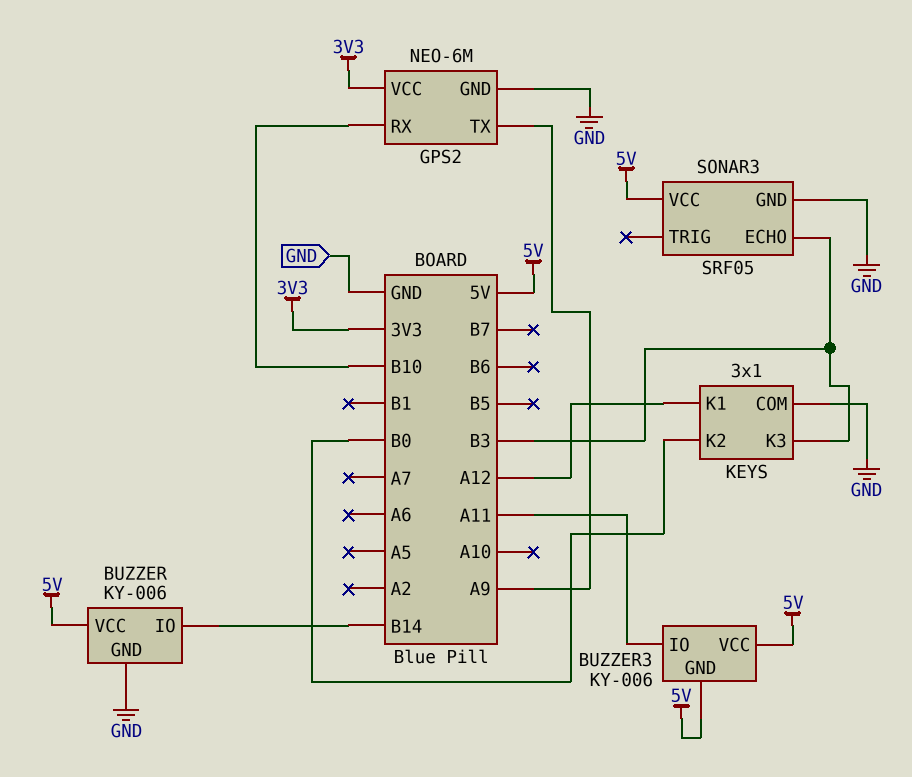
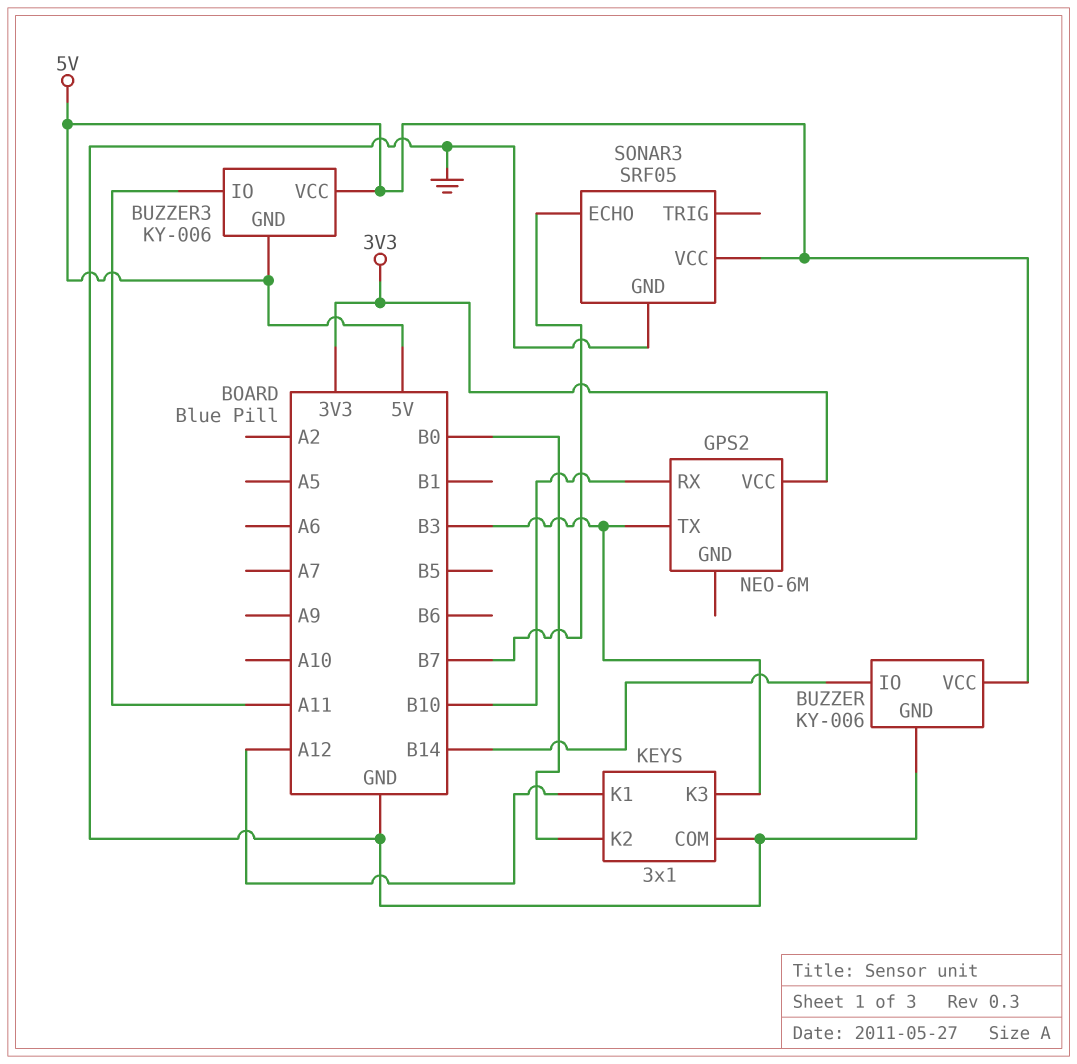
GPS2 pin GND: GND -> none
GPS2 pin TX: A9 -> B3
SONAR3 pin ECHO: B3 -> B7

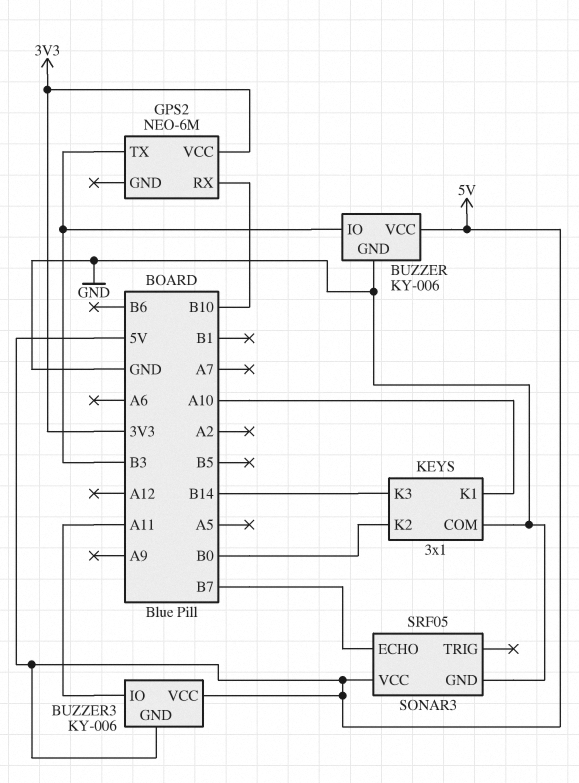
BUZZER pin IO: B14 -> B3
KEYS pin K1: A12 -> A10
KEYS pin K3: B3 -> B14

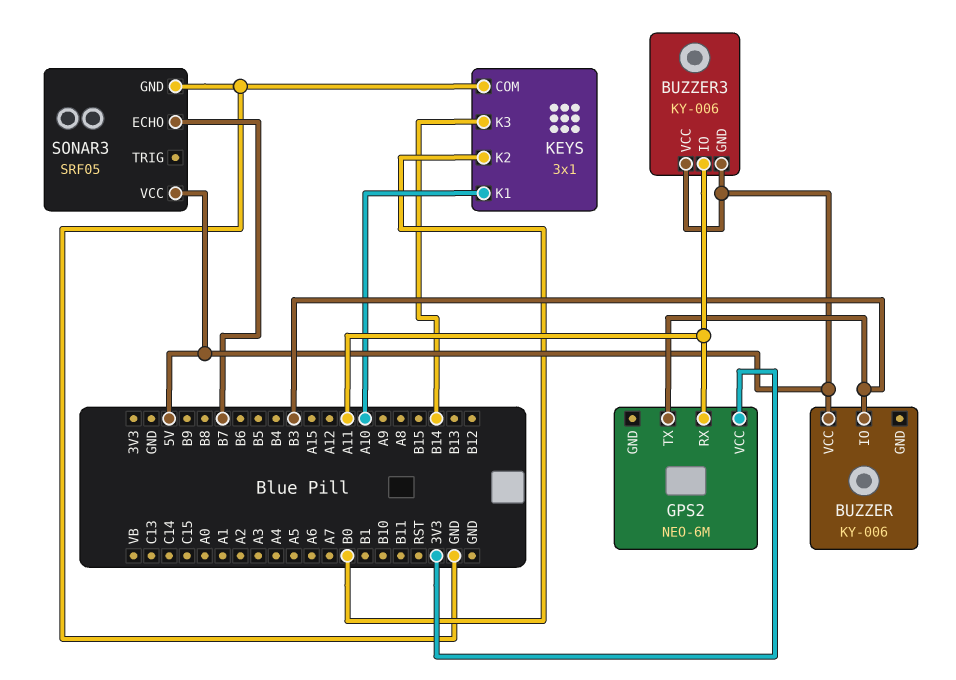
BUZZER pin GND: GND -> none
GPS2 pin RX: B10 -> A11

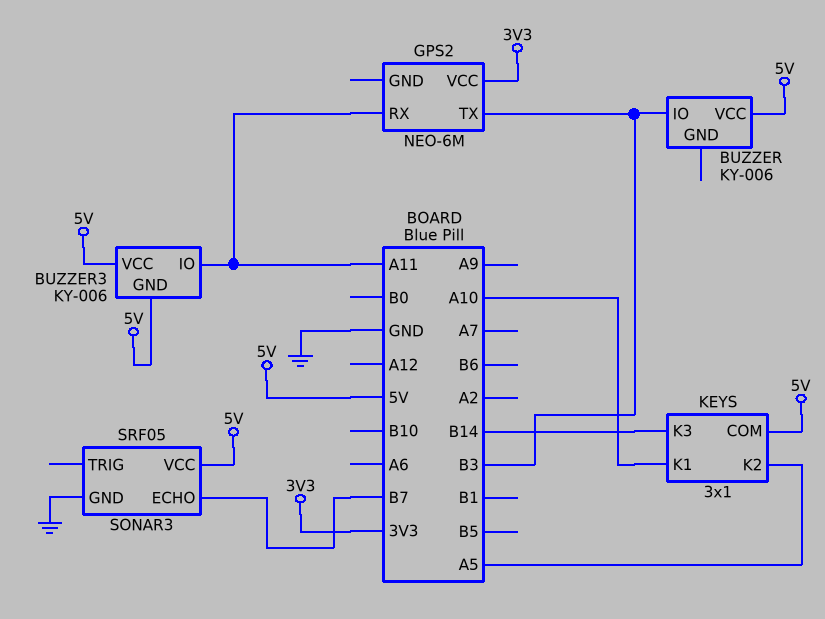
KEYS pin COM: GND -> 5V
KEYS pin K2: B0 -> A5

